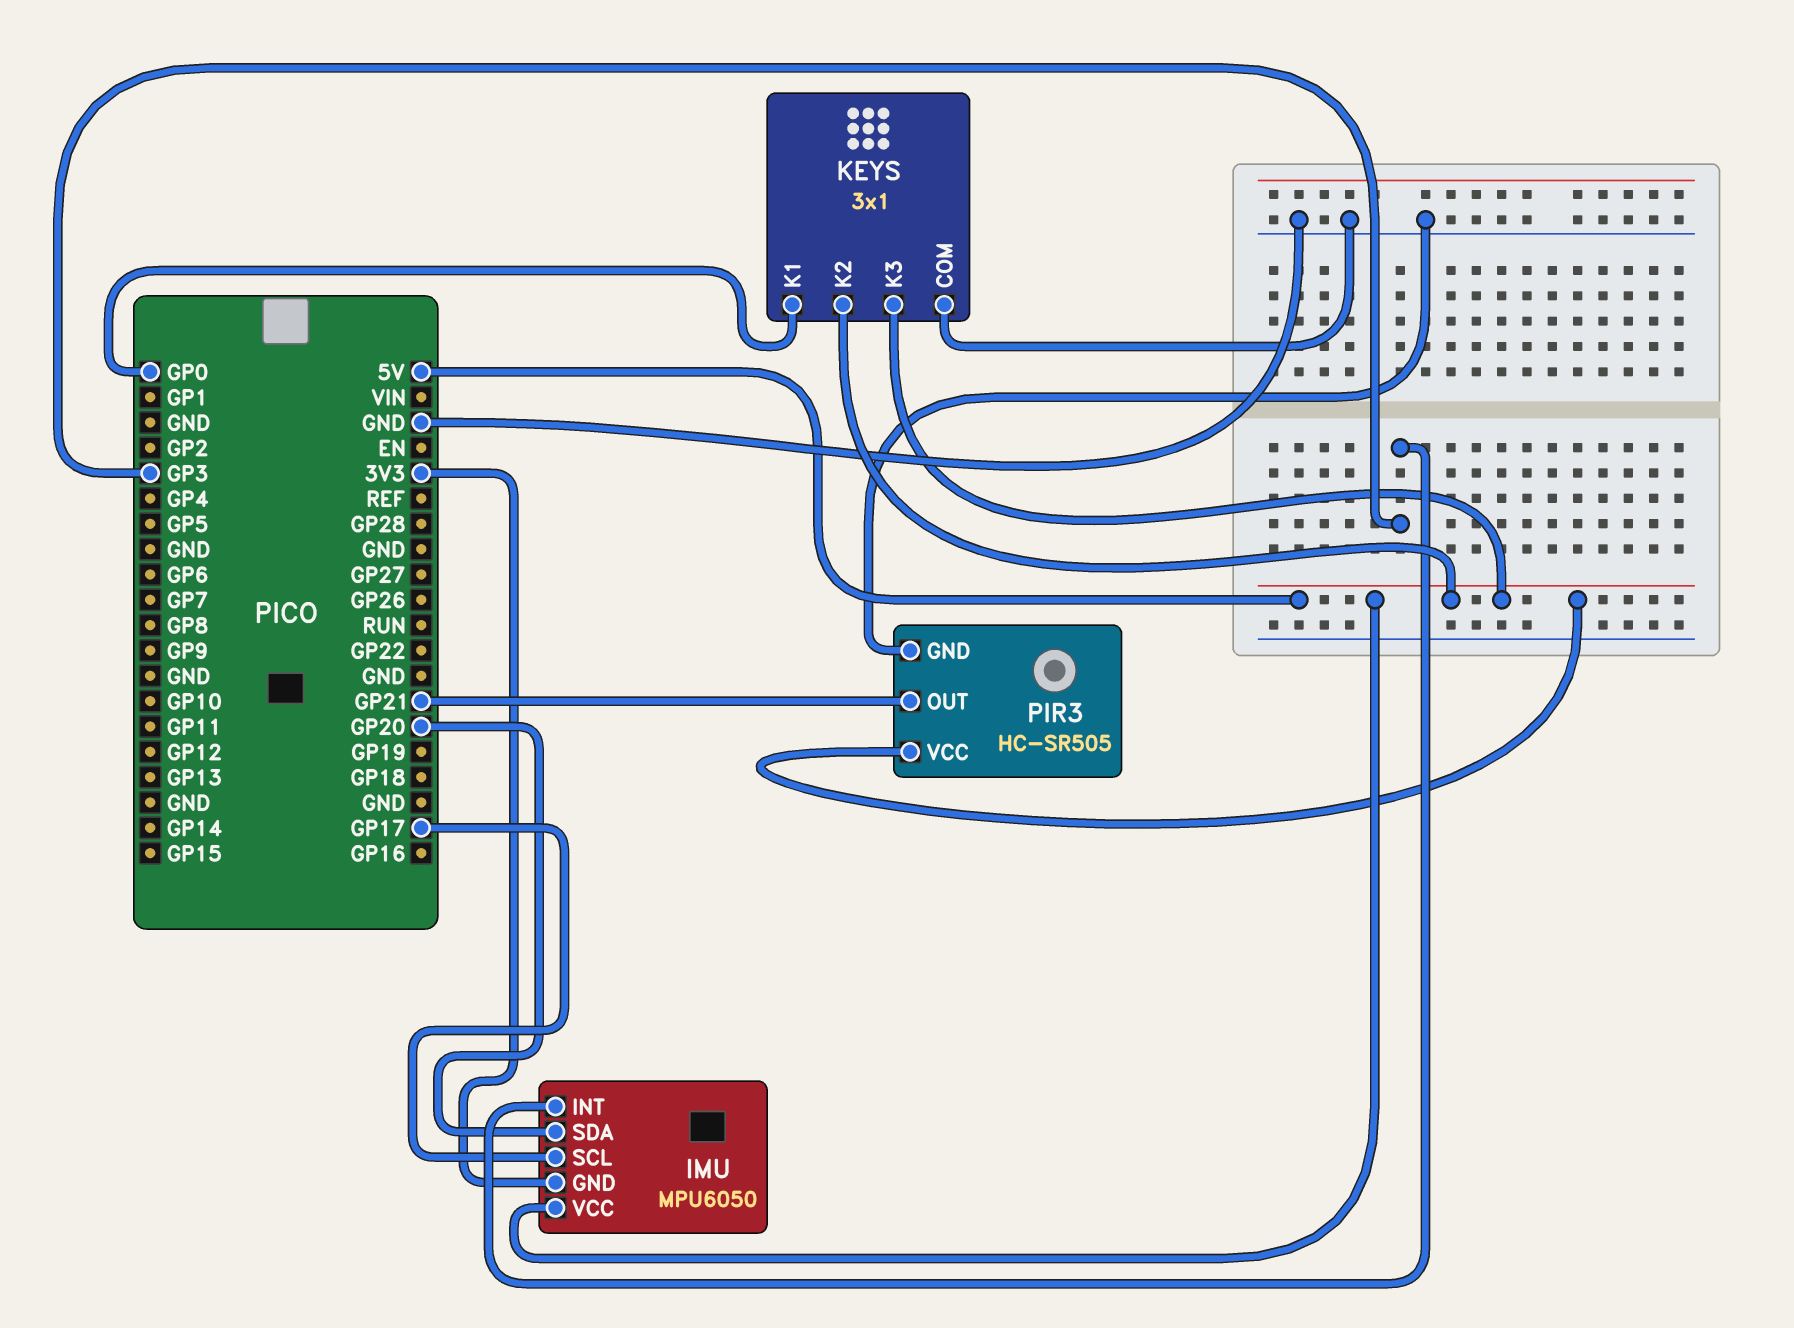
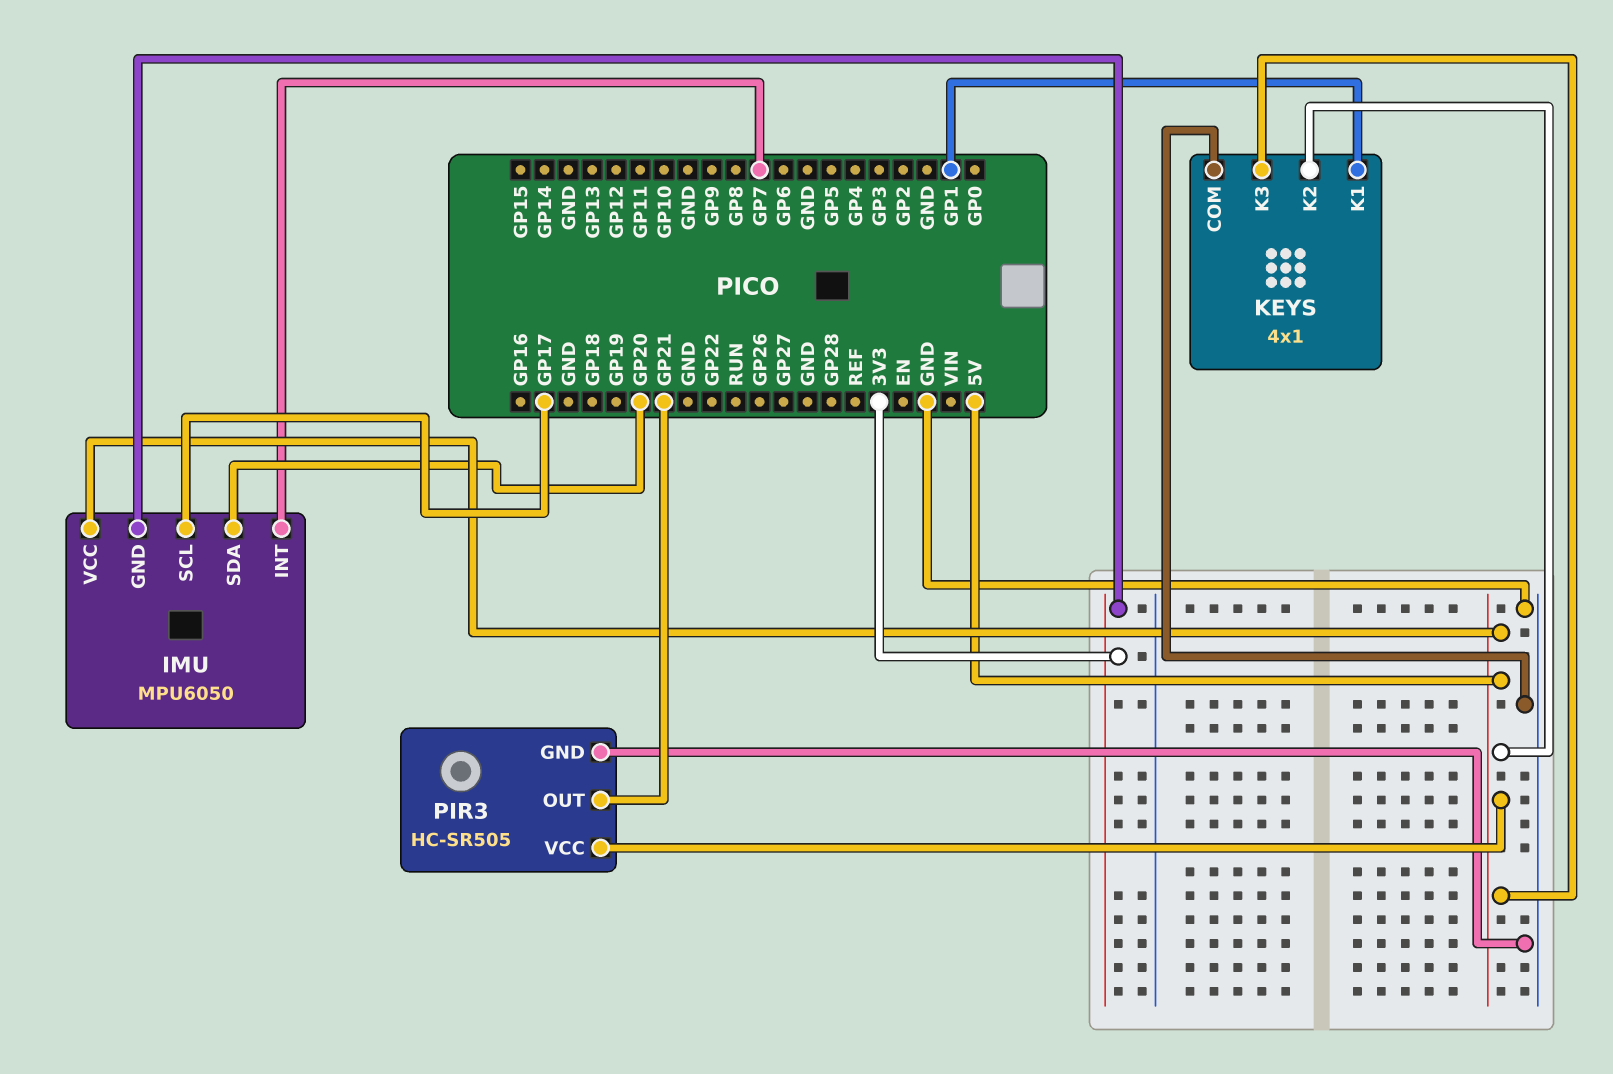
IMU pin INT: GP3 -> GP7
KEYS: 3x1 -> 4x1
KEYS pin K1: GP0 -> GP1

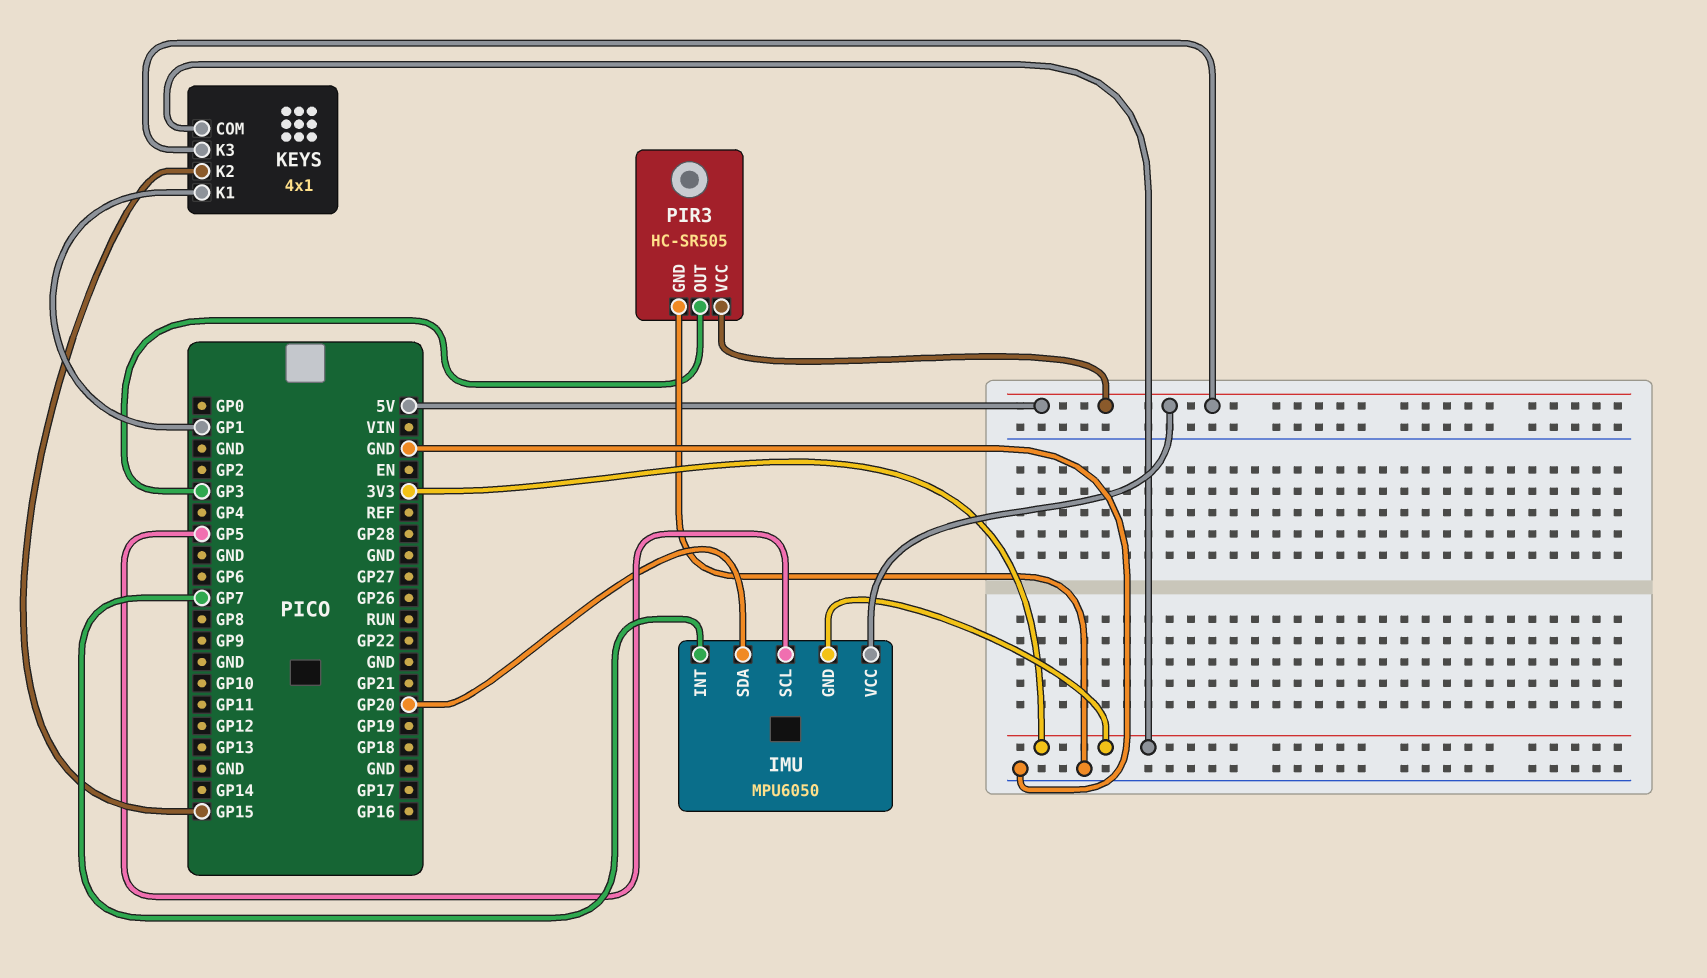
IMU pin SCL: GP17 -> GP5
KEYS pin COM: GND -> 3V3
KEYS pin K2: 5V -> GP15
PIR3 pin OUT: GP21 -> GP3

